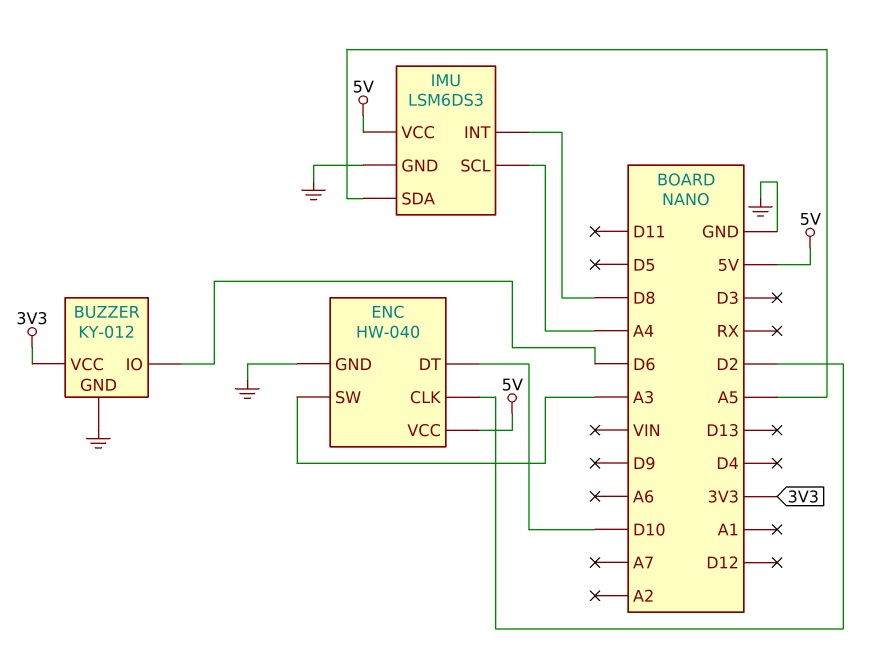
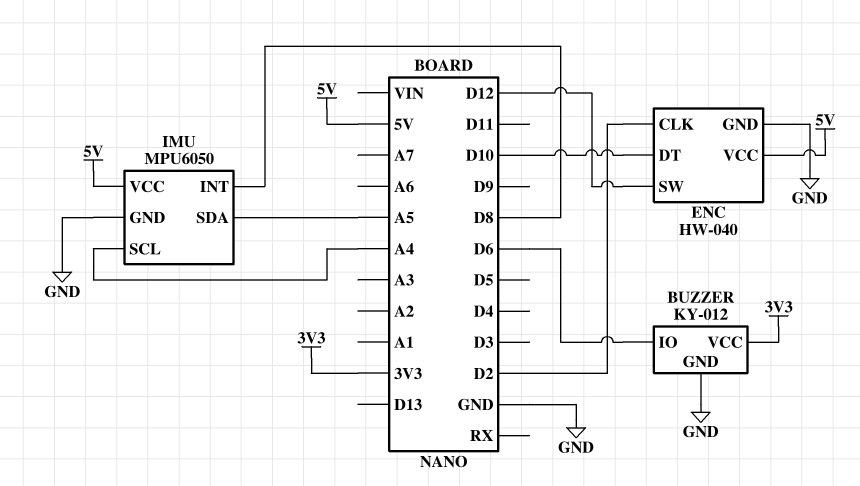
ENC pin SW: A3 -> D12
IMU: LSM6DS3 -> MPU6050

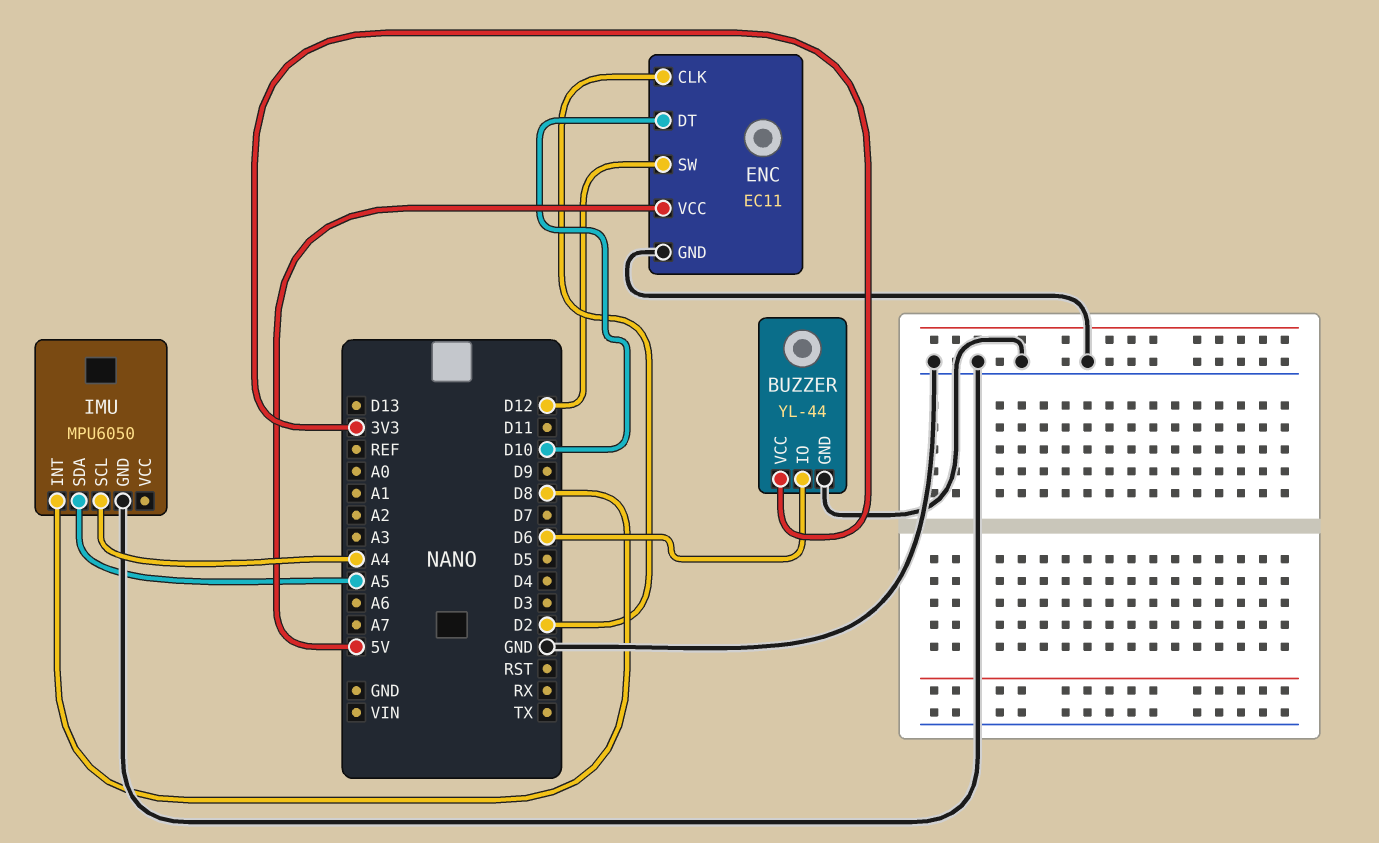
BUZZER: KY-012 -> YL-44
ENC: HW-040 -> EC11
IMU pin VCC: 5V -> none

